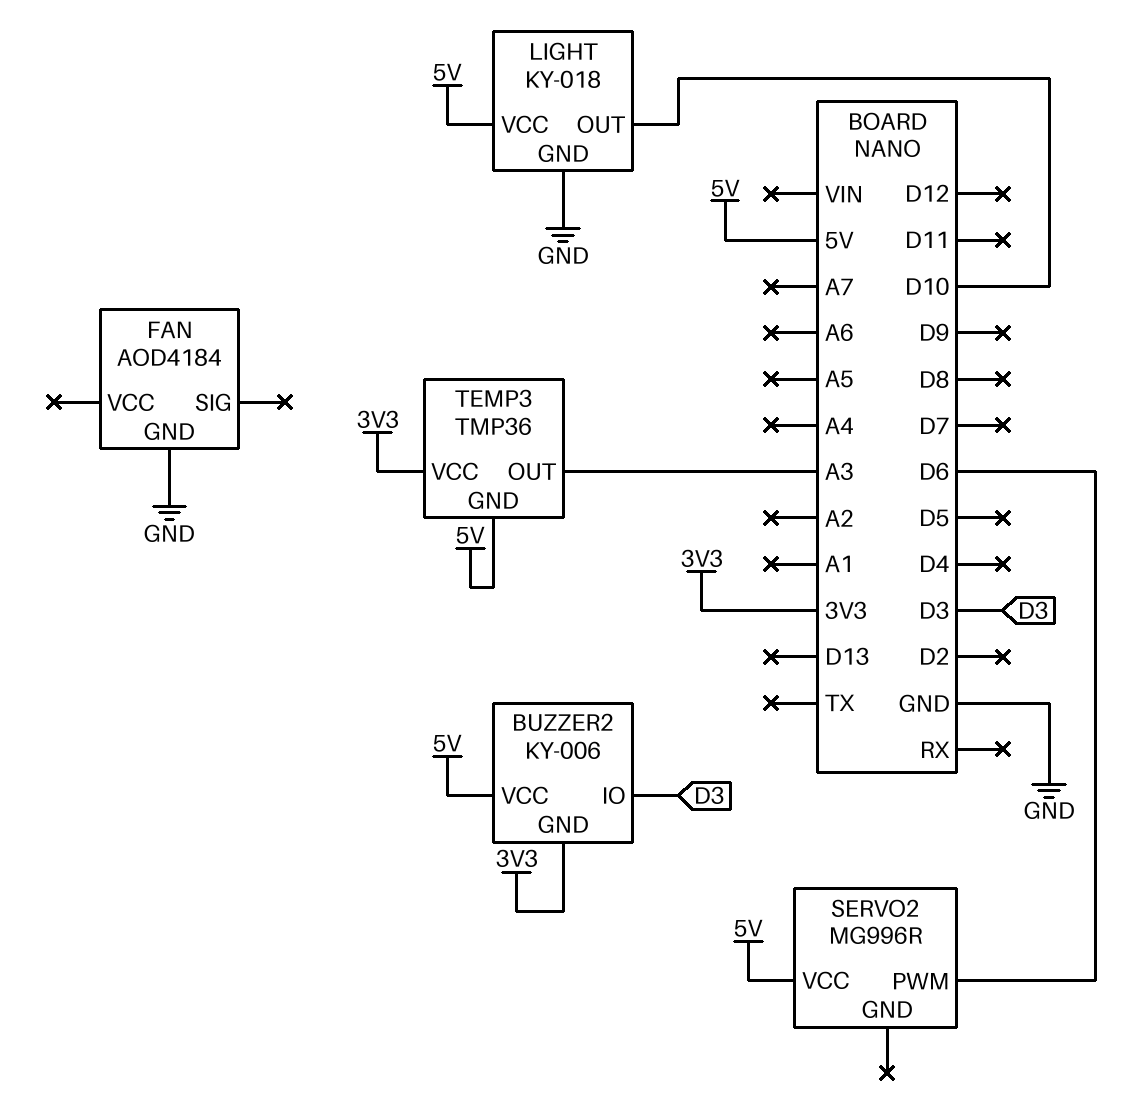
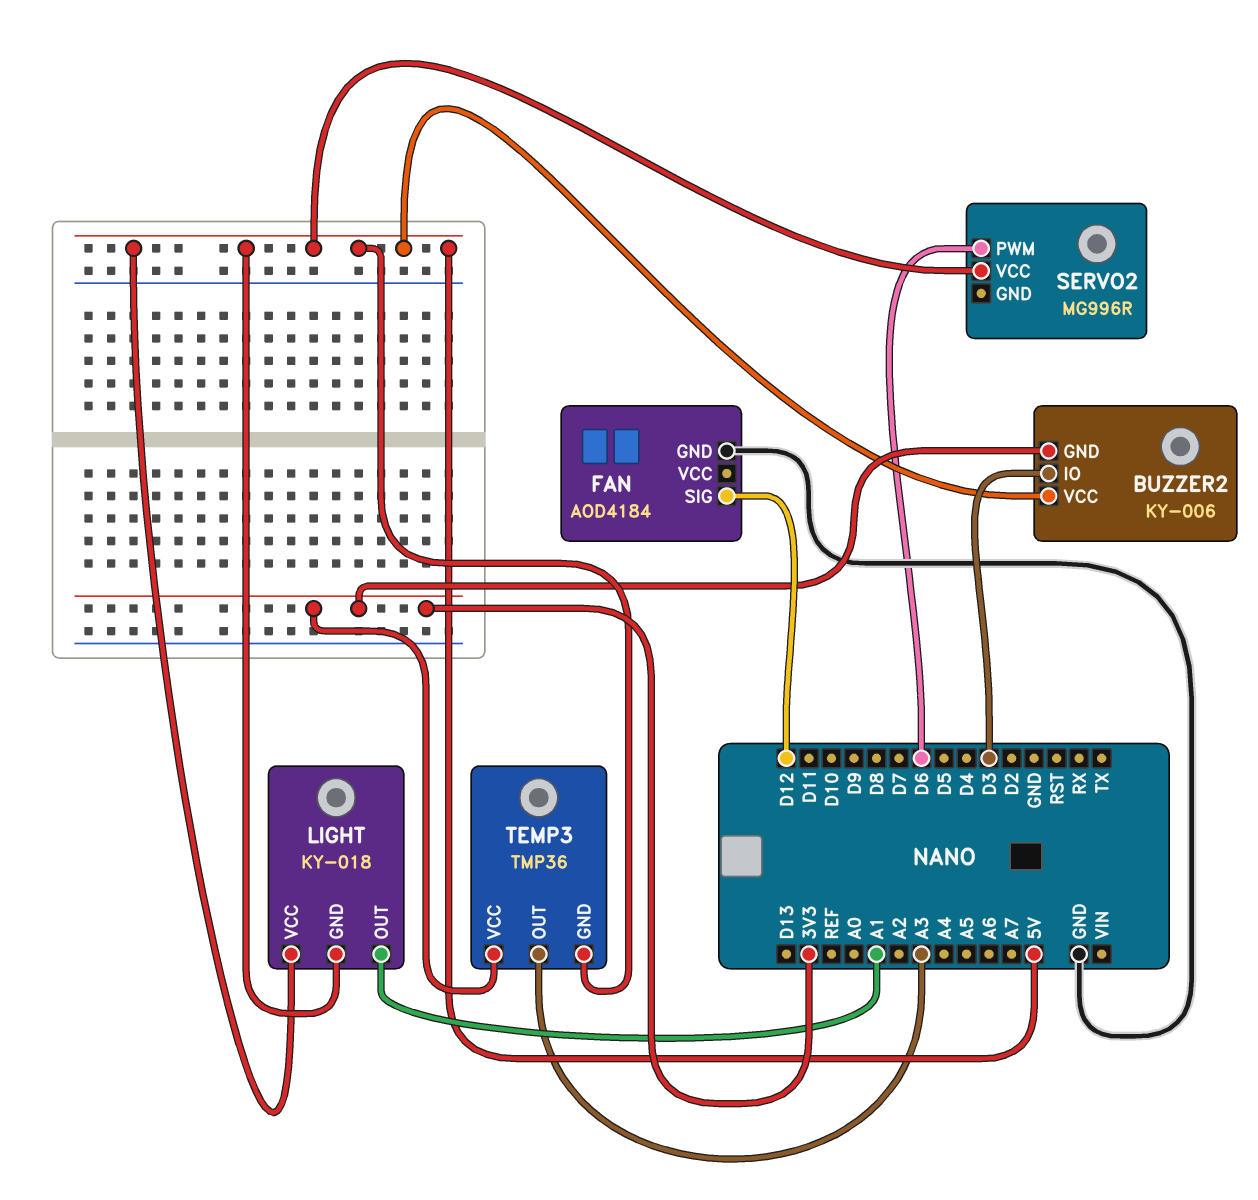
FAN pin SIG: none -> D12
LIGHT pin GND: GND -> 5V
LIGHT pin OUT: D10 -> A1

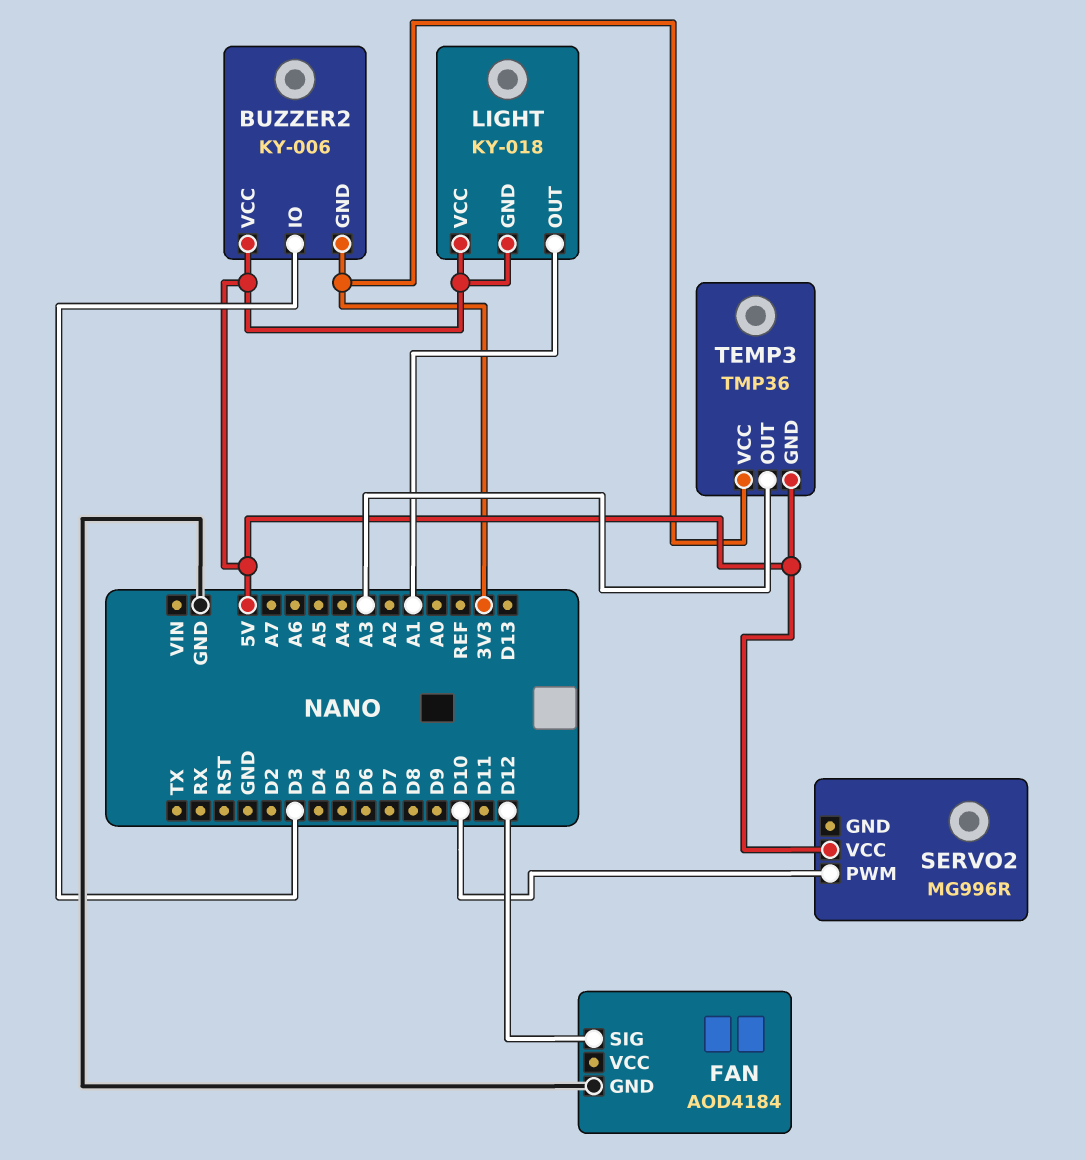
SERVO2 pin PWM: D6 -> D10

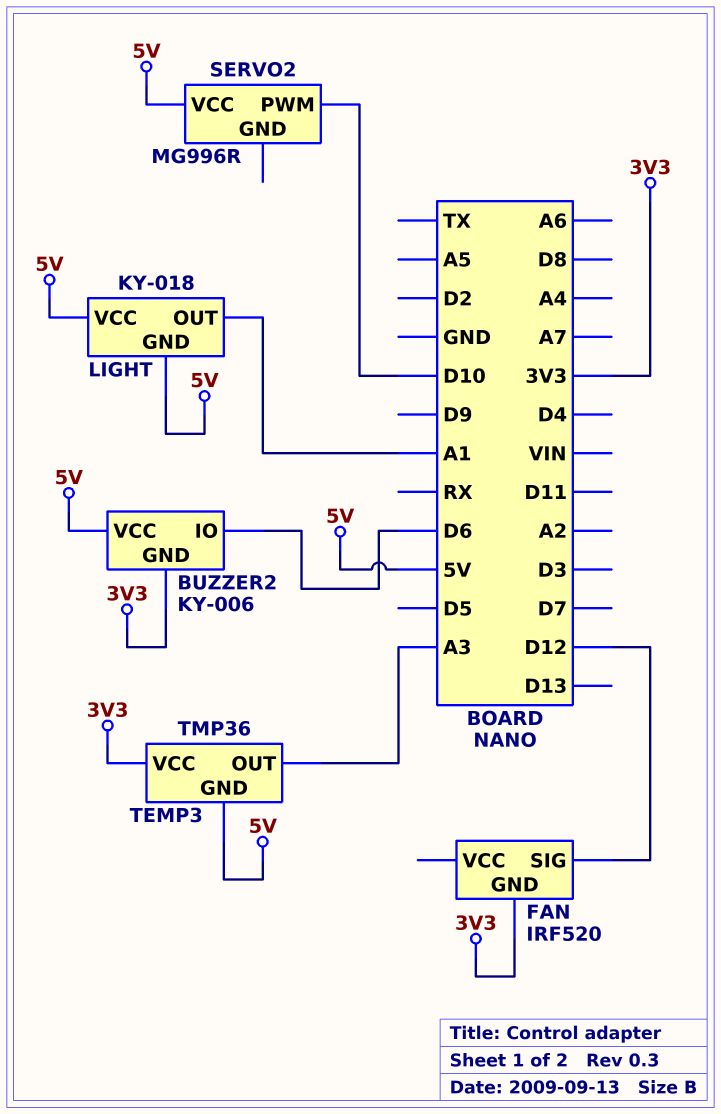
BUZZER2 pin IO: D3 -> D6
FAN: AOD4184 -> IRF520
FAN pin GND: GND -> 3V3

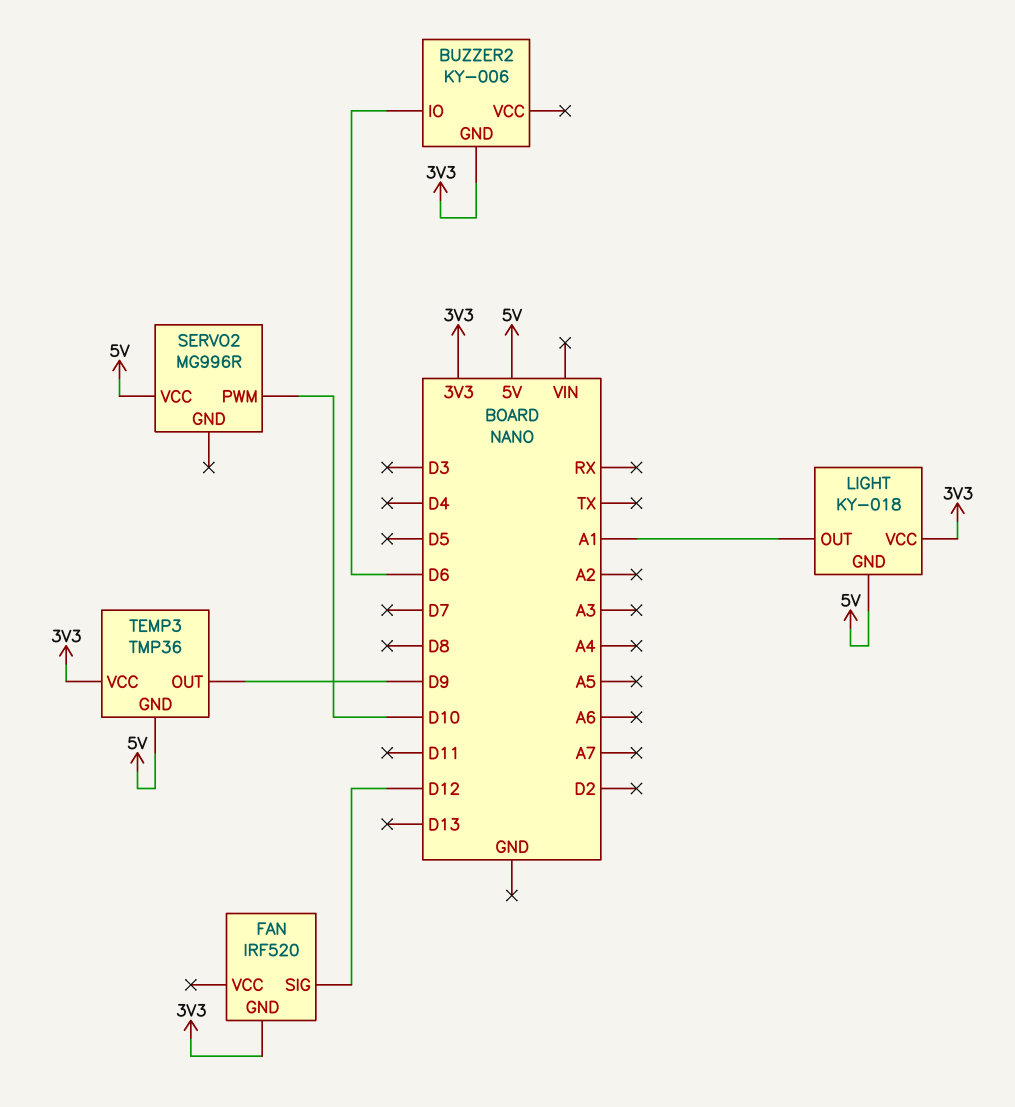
BUZZER2 pin VCC: 5V -> none
LIGHT pin VCC: 5V -> 3V3
TEMP3 pin OUT: A3 -> D9

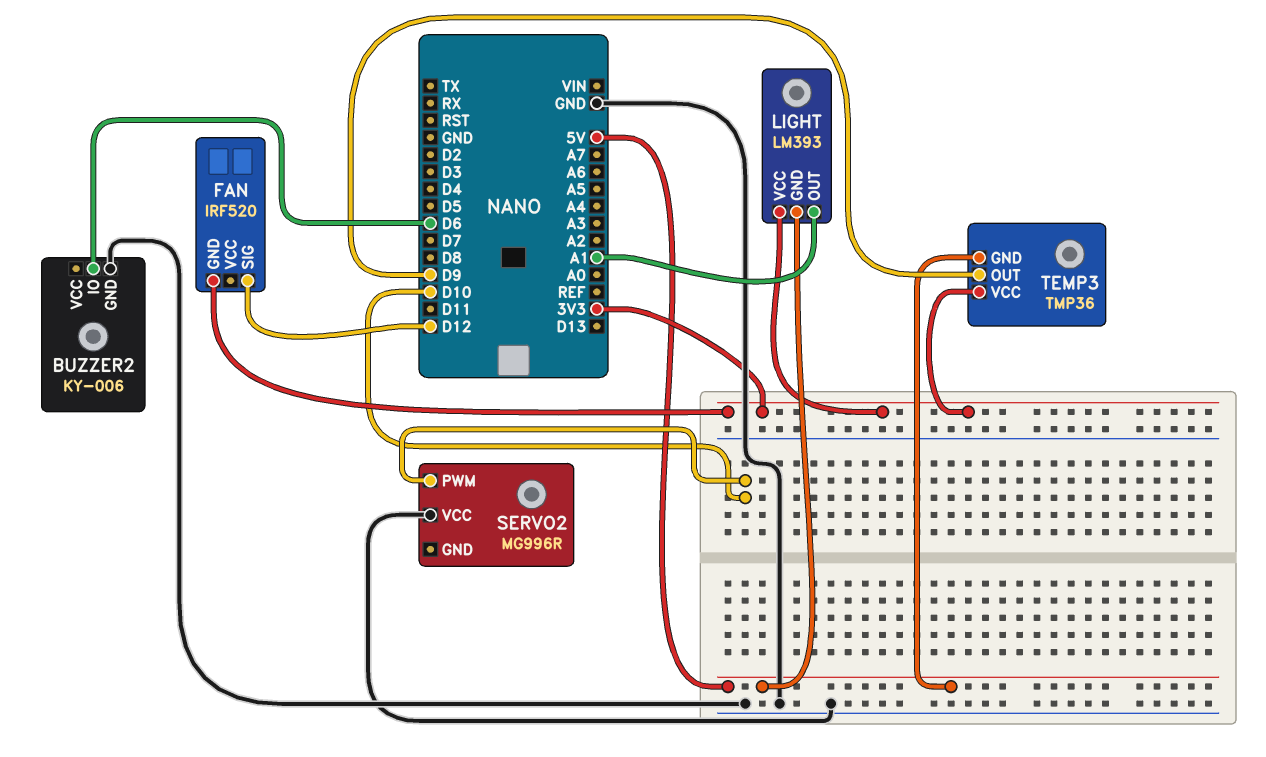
BUZZER2 pin GND: 3V3 -> GND
LIGHT: KY-018 -> LM393
SERVO2 pin VCC: 5V -> GND

